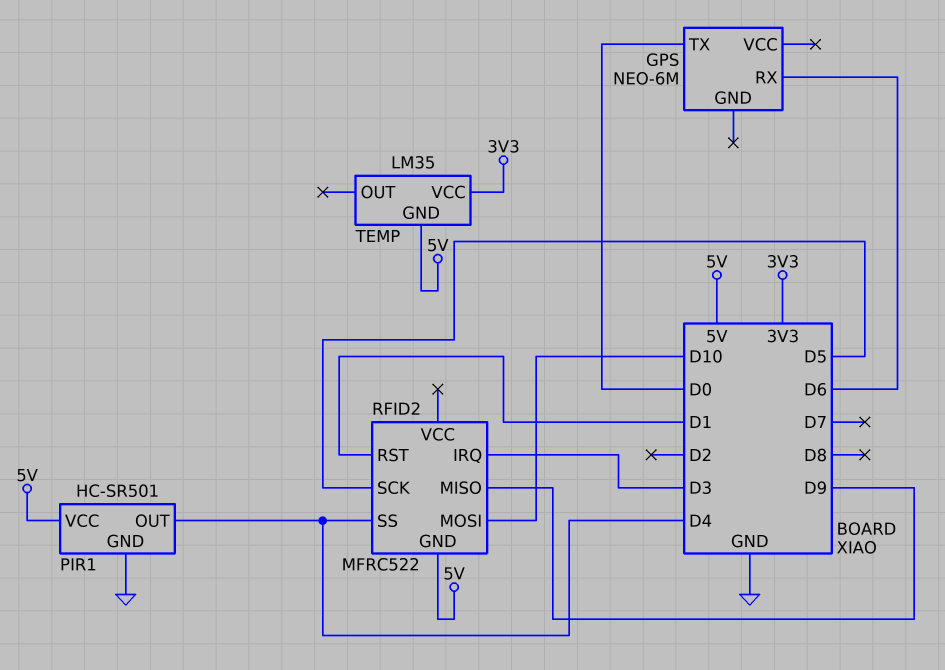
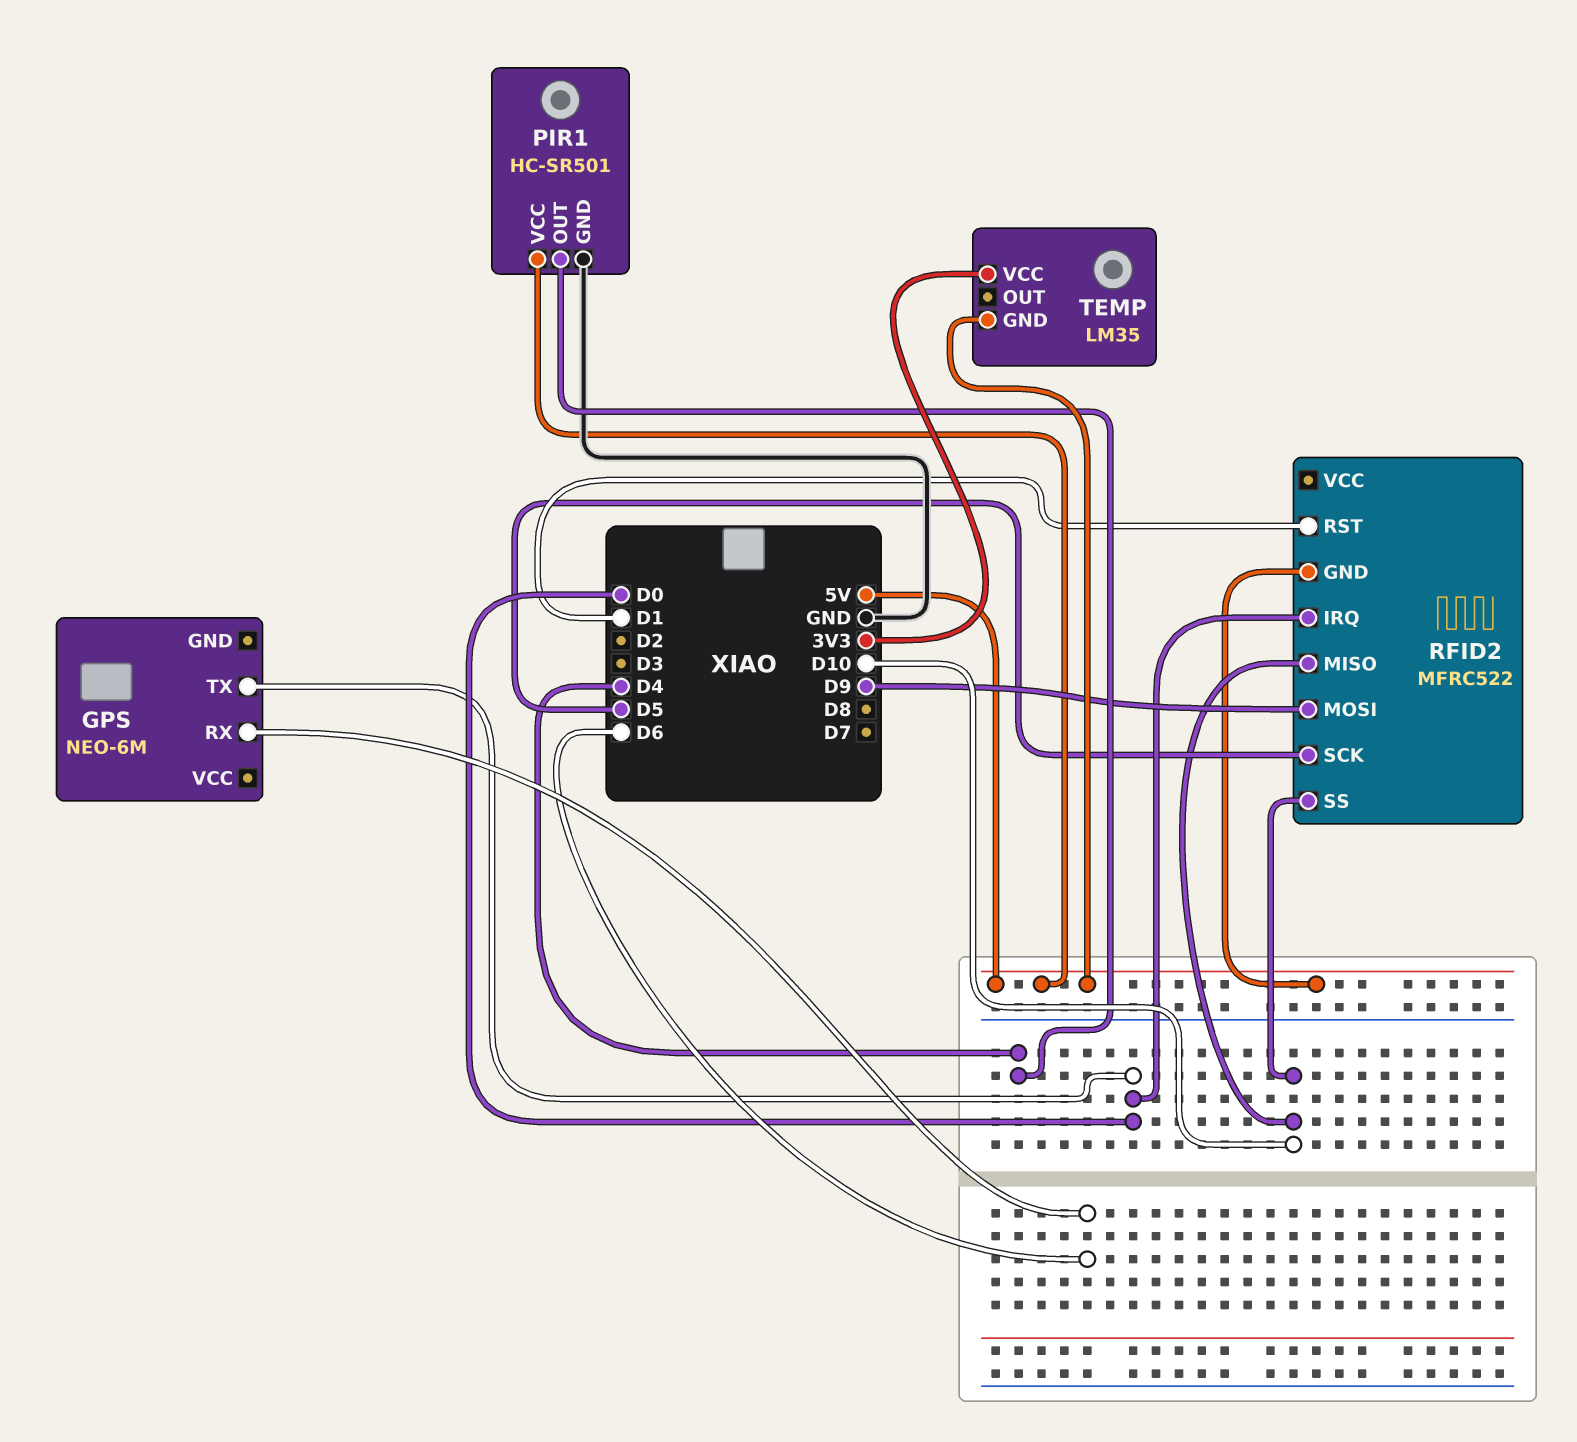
RFID2 pin IRQ: D3 -> D0
RFID2 pin MISO: D9 -> D10
RFID2 pin MOSI: D10 -> D9
RFID2 pin SS: D4 -> D10

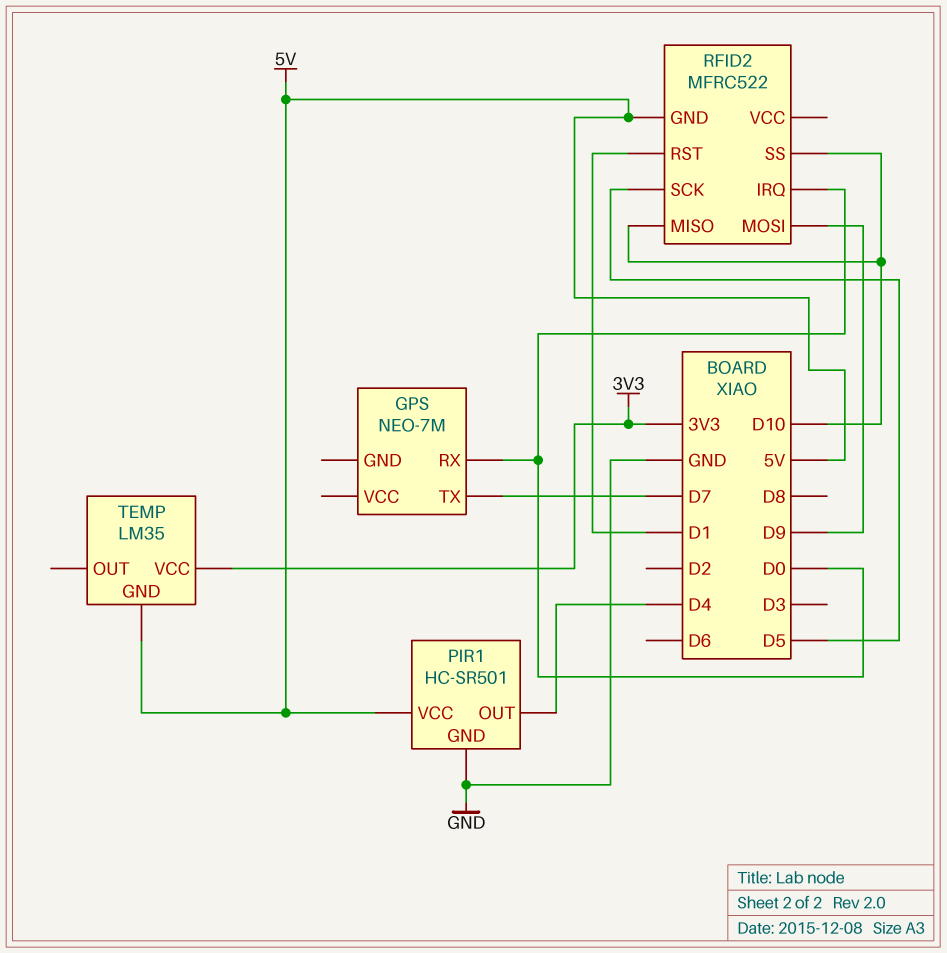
GPS: NEO-6M -> NEO-7M
GPS pin RX: D6 -> D0
GPS pin TX: D0 -> D7

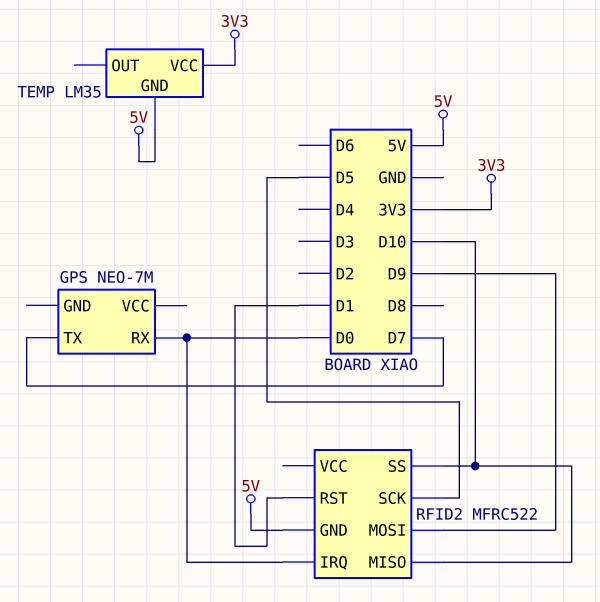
PIR1: HC-SR501 -> none
PIR1 pin GND: GND -> none
PIR1 pin OUT: D4 -> none
PIR1 pin VCC: 5V -> none

